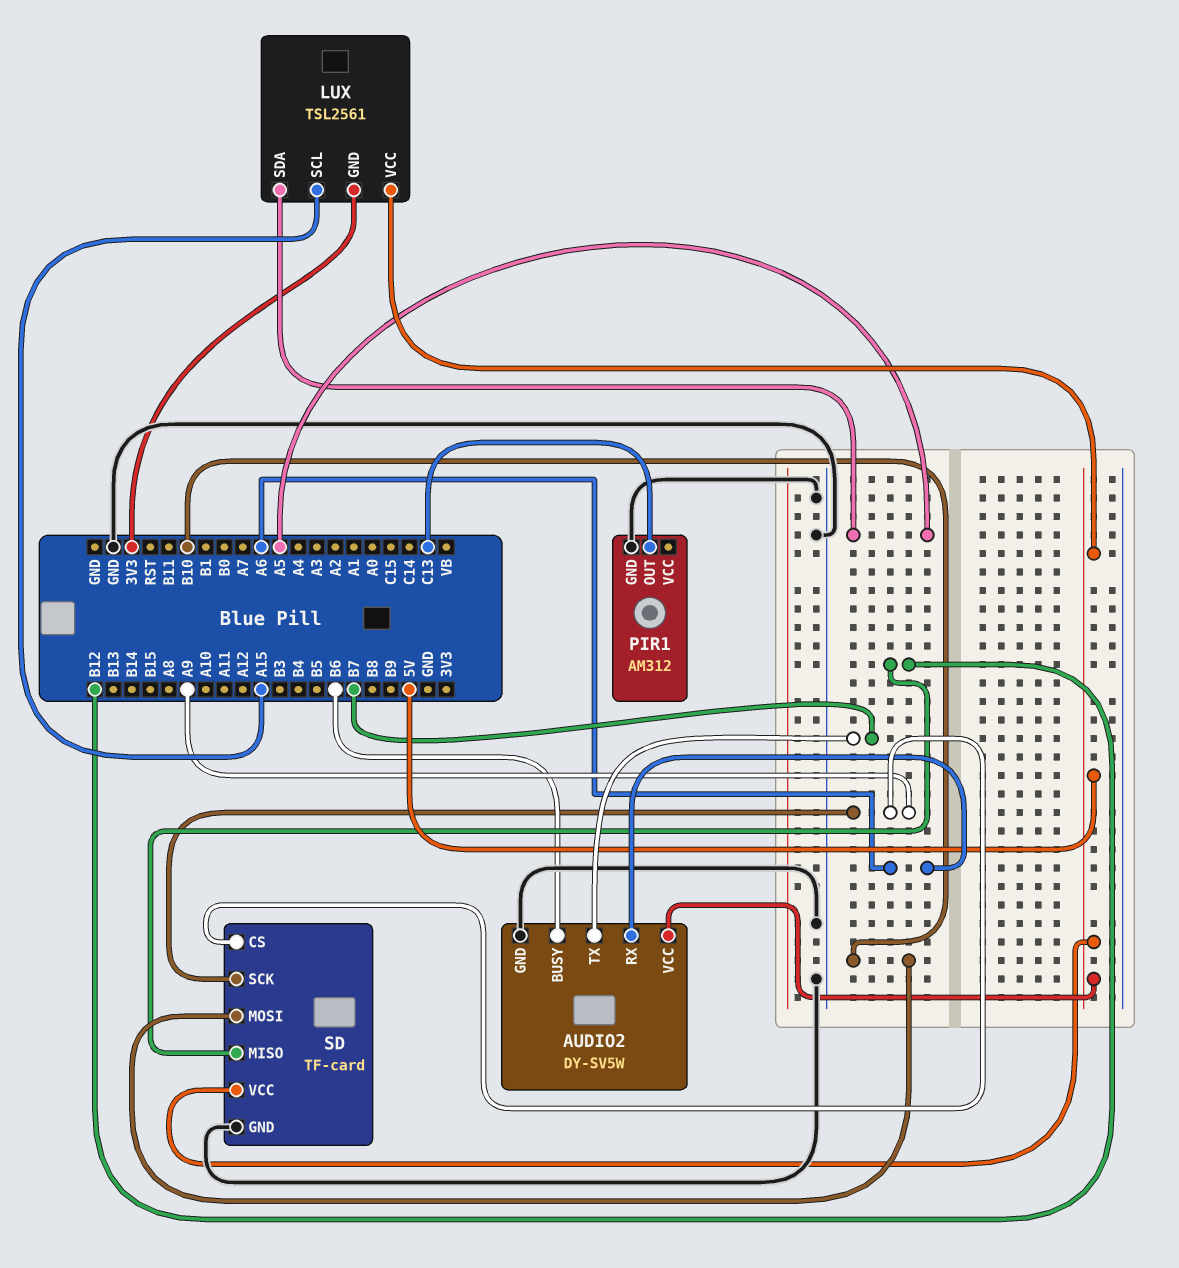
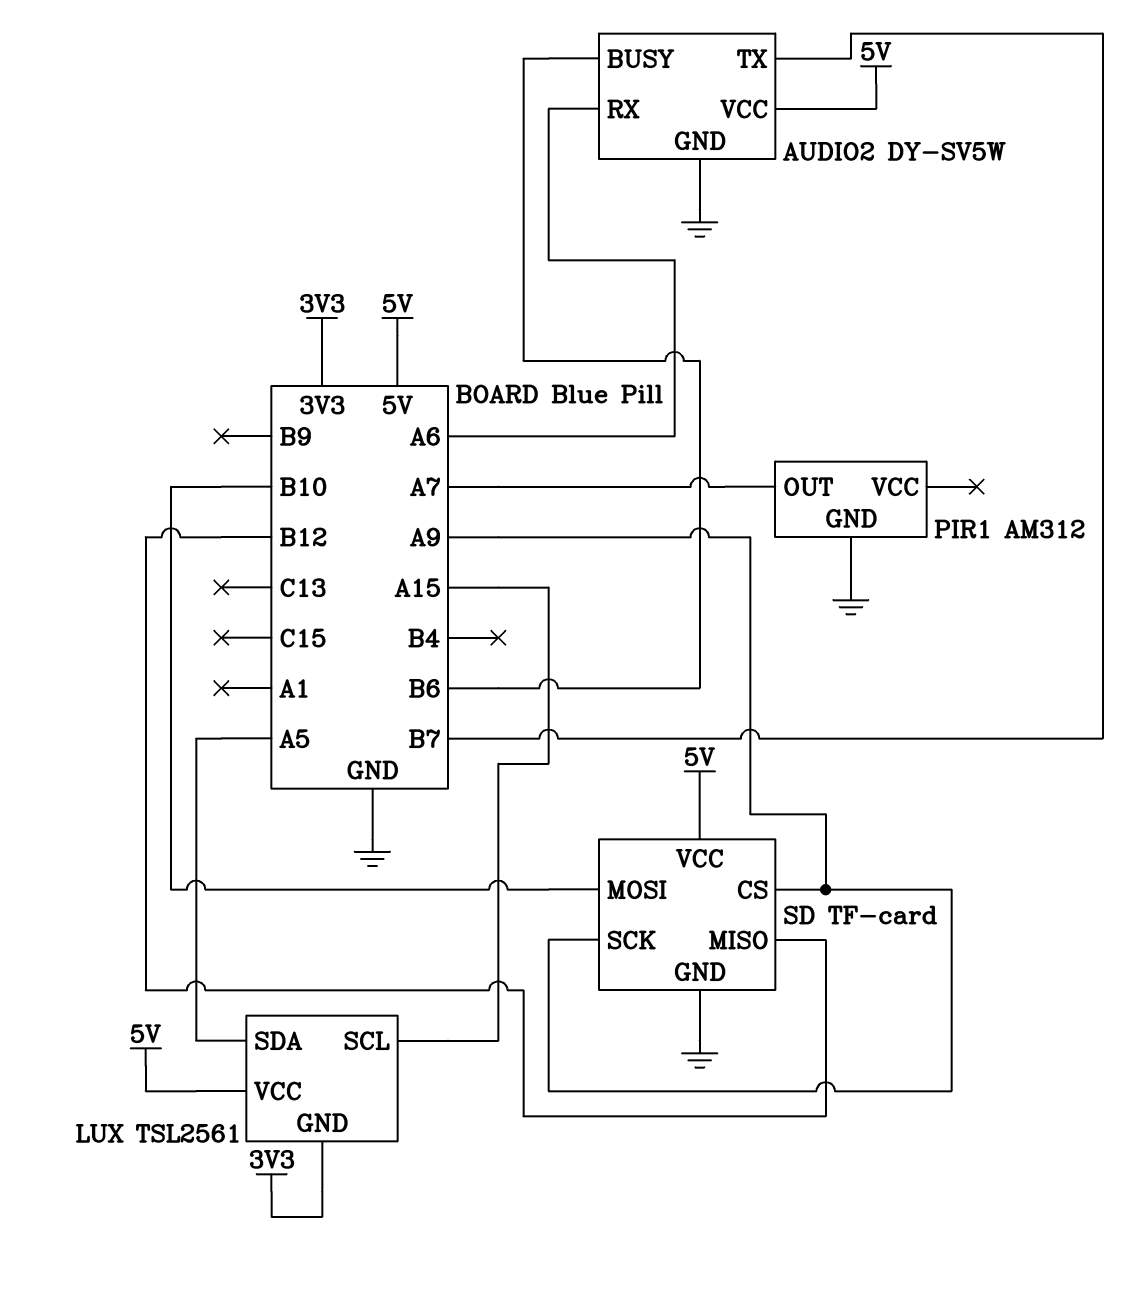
PIR1 pin OUT: C13 -> A7

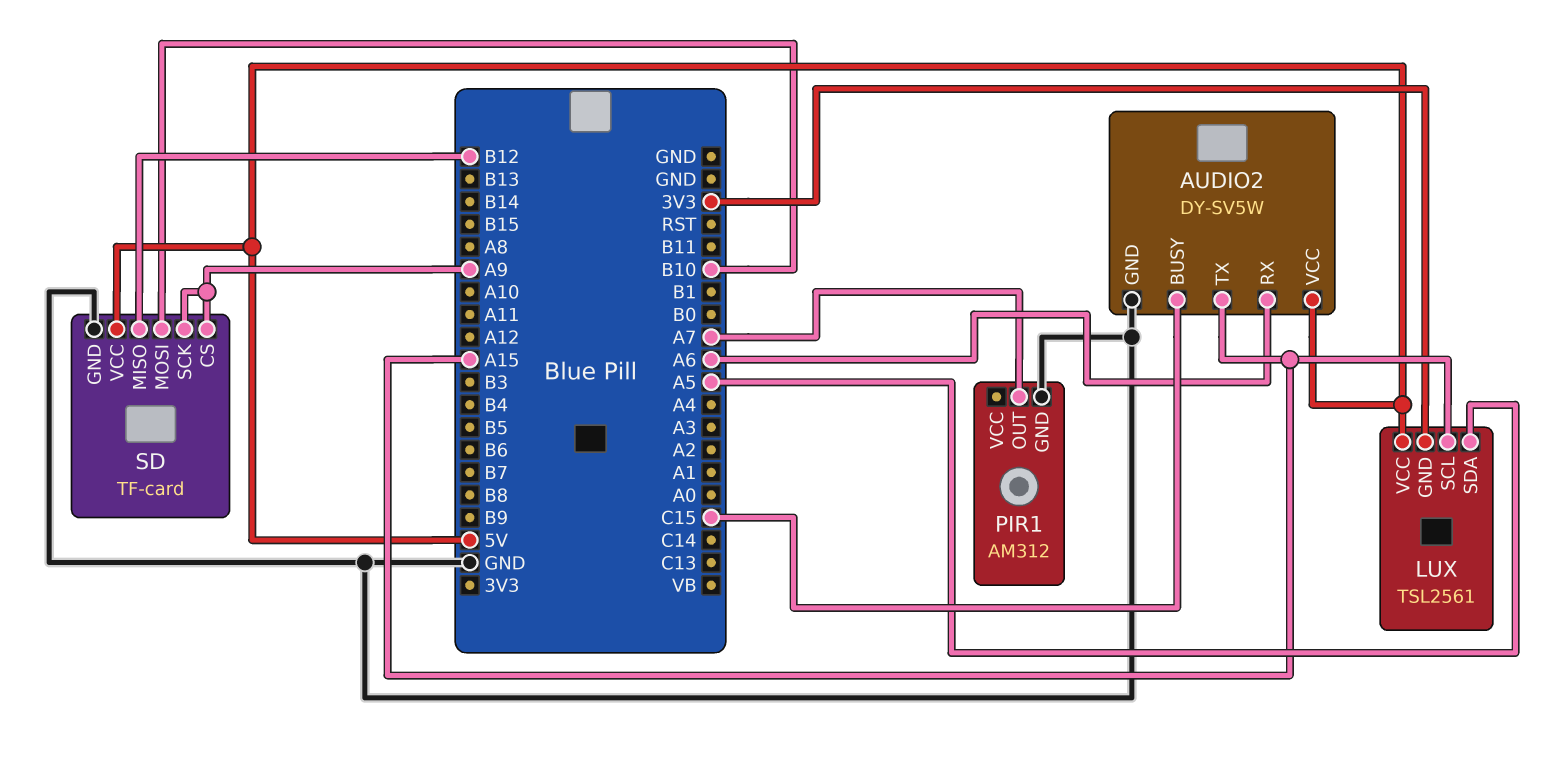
AUDIO2 pin BUSY: B6 -> C15
AUDIO2 pin TX: B7 -> A15

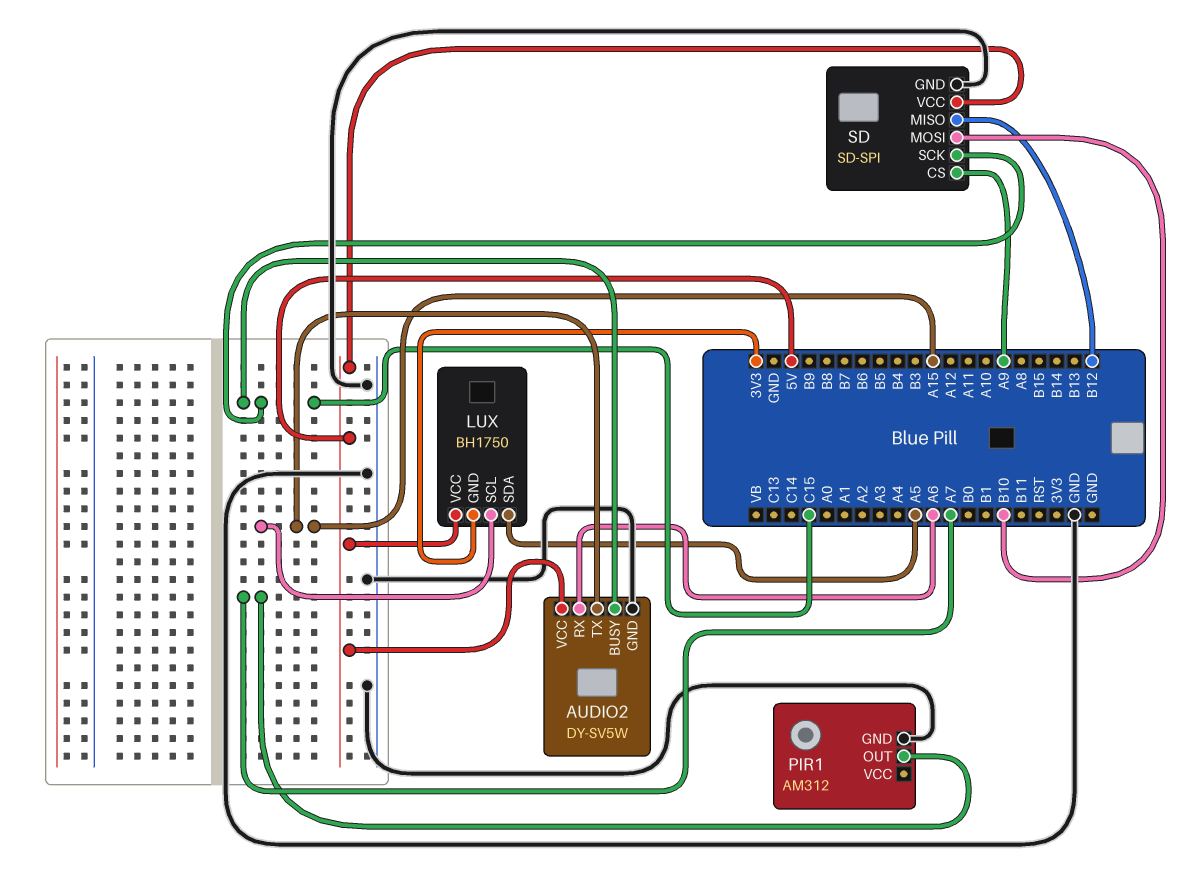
LUX: TSL2561 -> BH1750
SD: TF-card -> SD-SPI
SD pin SCK: A9 -> C15

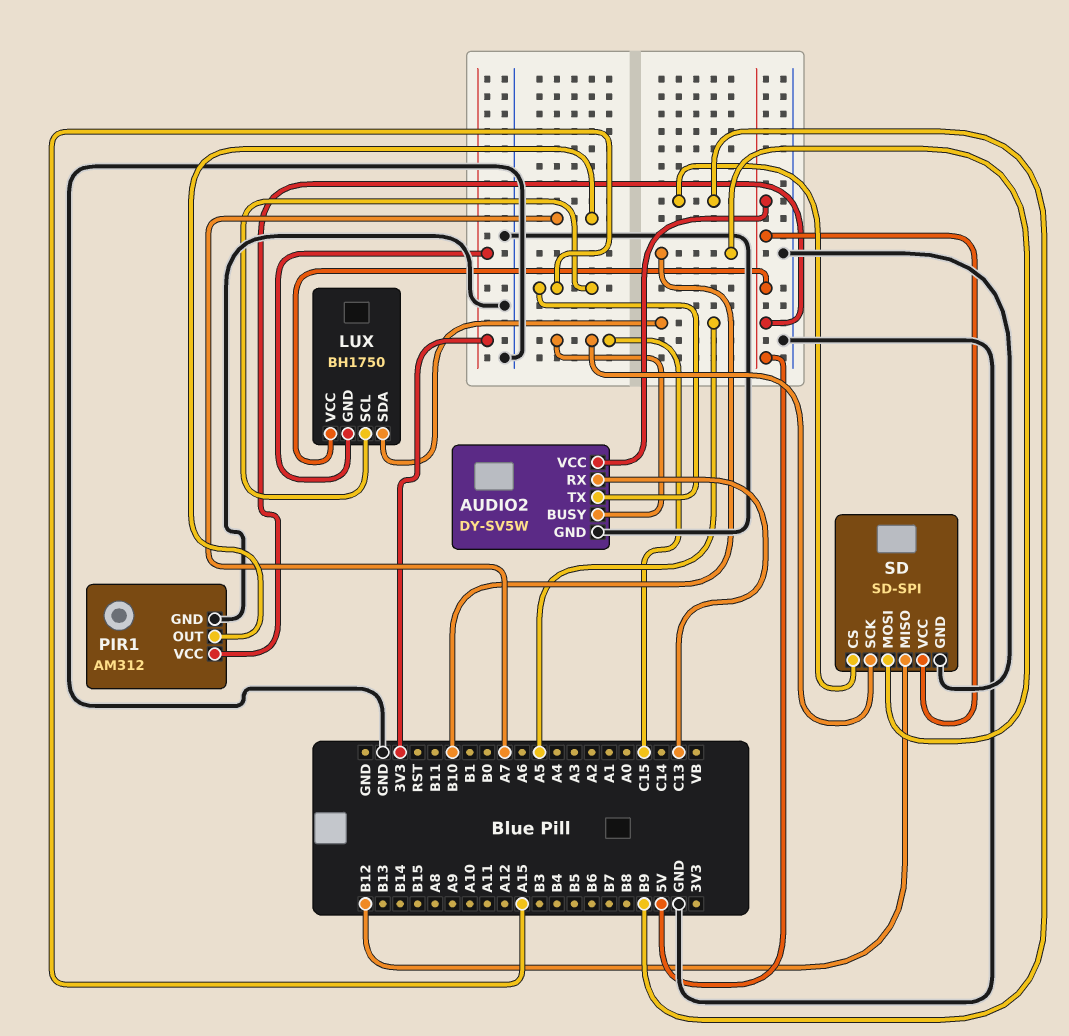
AUDIO2 pin RX: A6 -> C13
PIR1 pin VCC: none -> 5V
SD pin CS: A9 -> B9

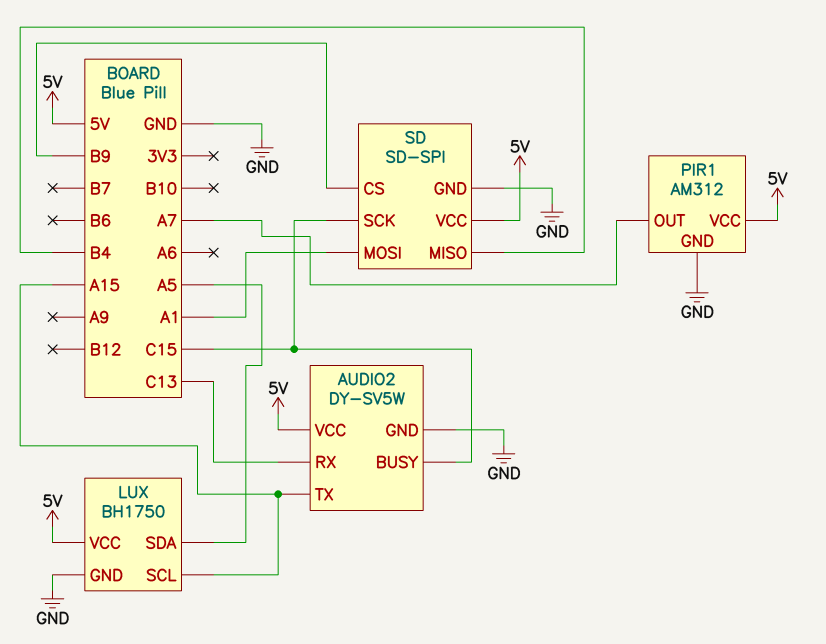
LUX pin GND: 3V3 -> GND
SD pin MISO: B12 -> B4
SD pin MOSI: B10 -> A1

